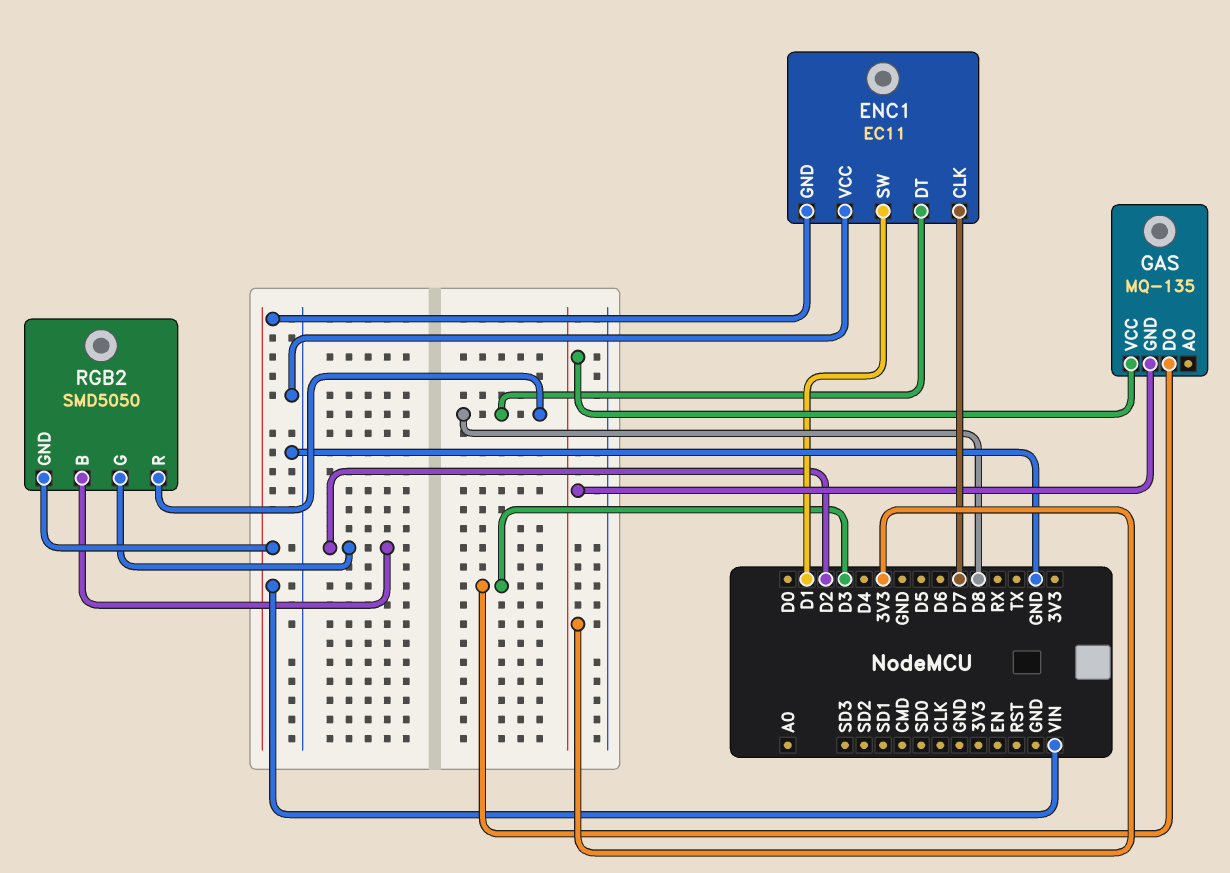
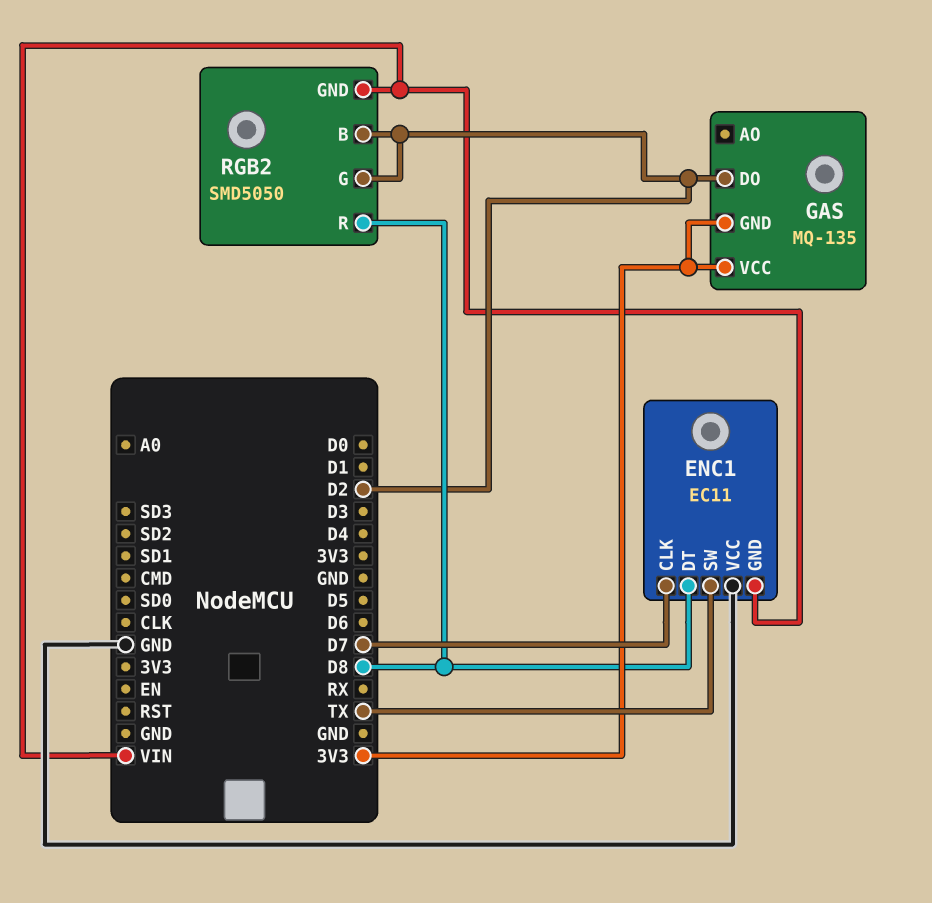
ENC1 pin SW: D1 -> TX
GAS pin DO: D3 -> D2

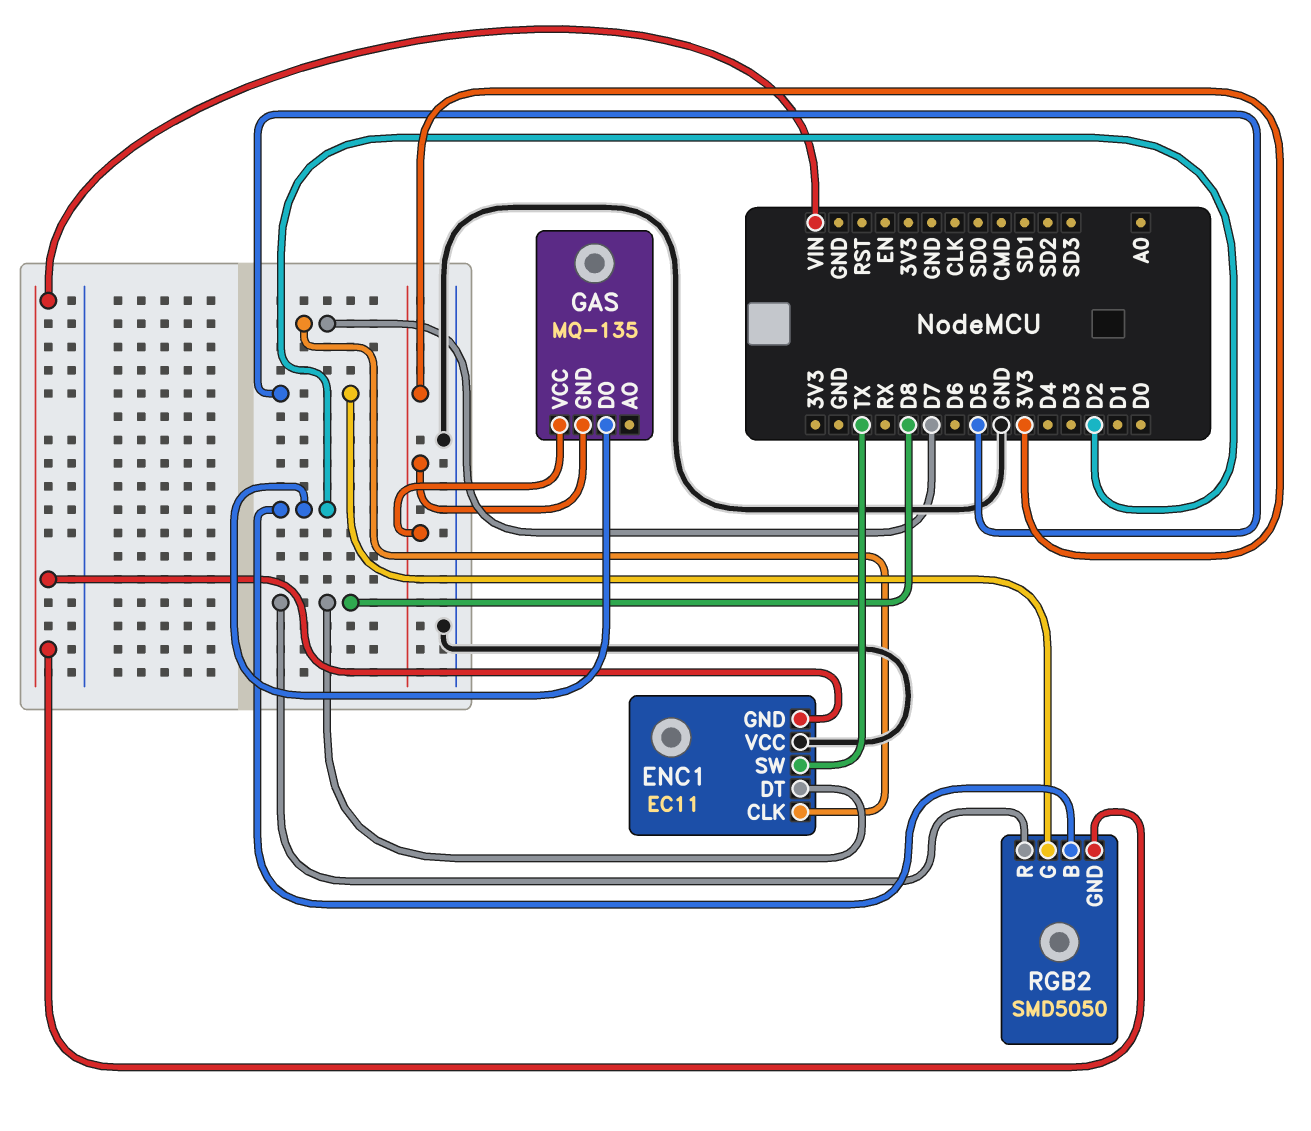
RGB2 pin G: D2 -> D5

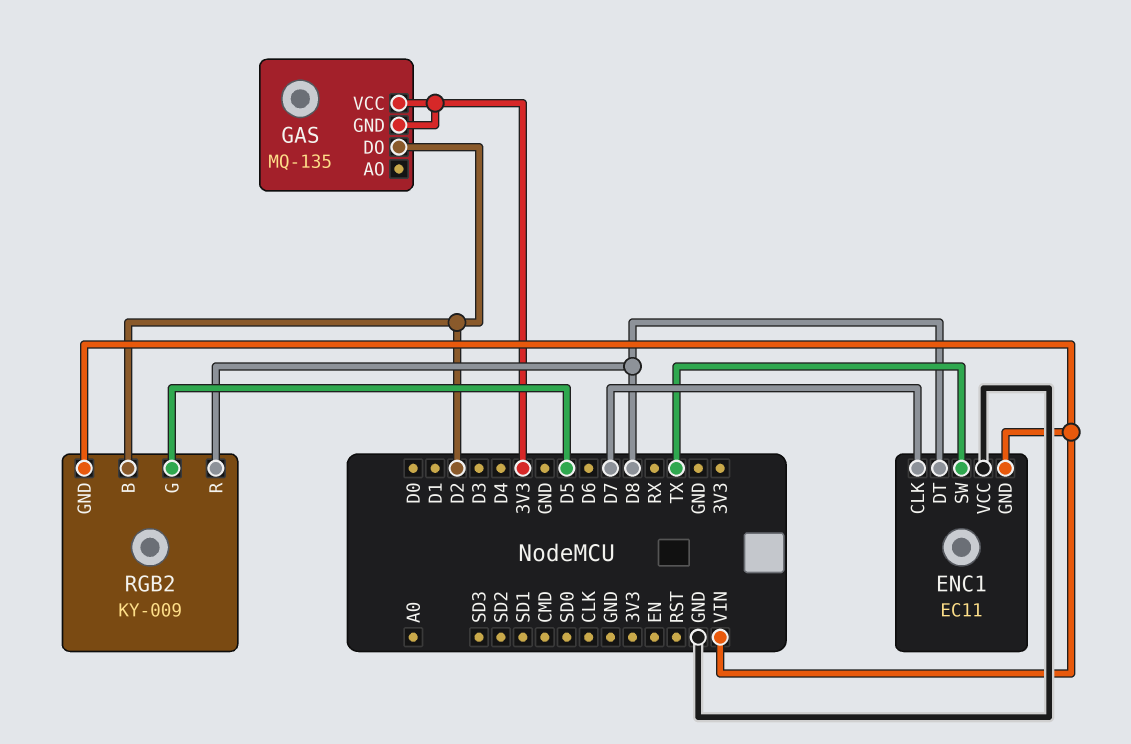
RGB2: SMD5050 -> KY-009

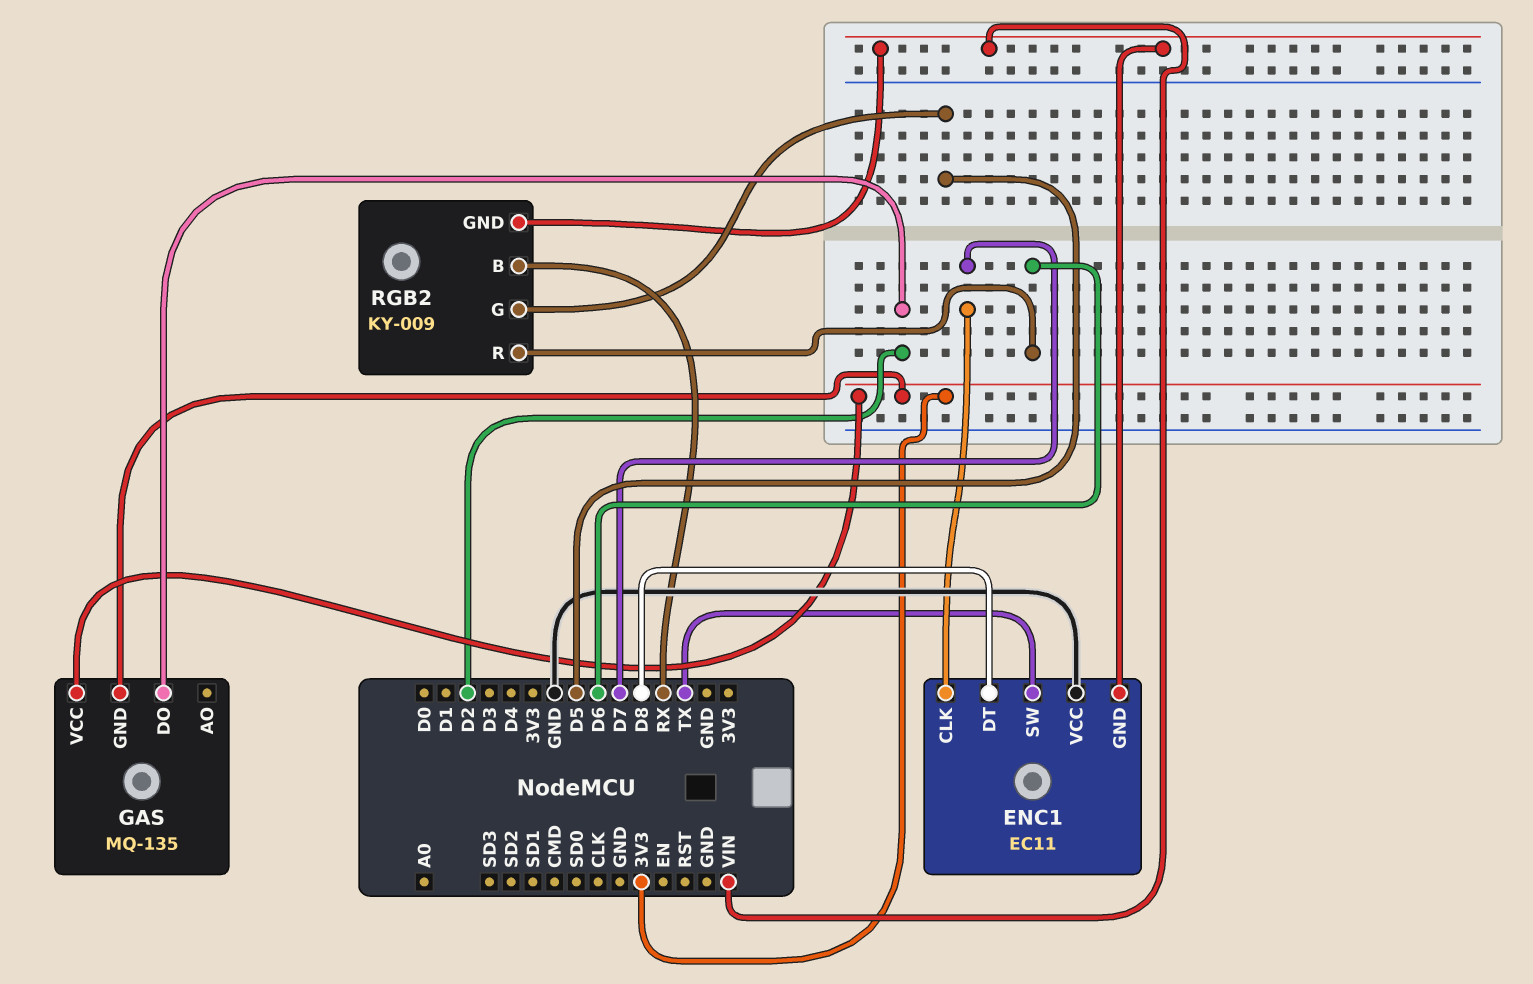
RGB2 pin B: D2 -> RX
RGB2 pin R: D8 -> D6

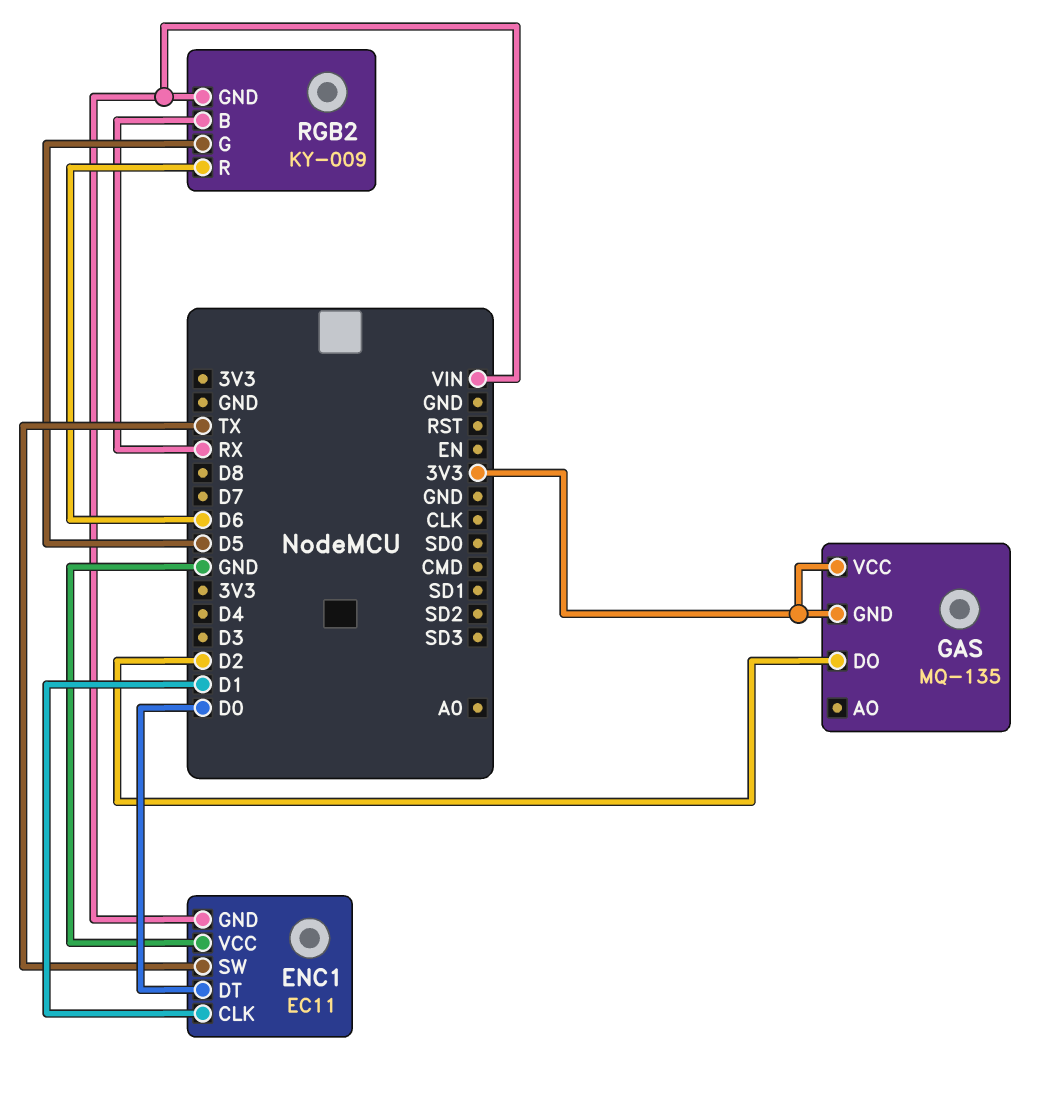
ENC1 pin CLK: D7 -> D1
ENC1 pin DT: D8 -> D0

